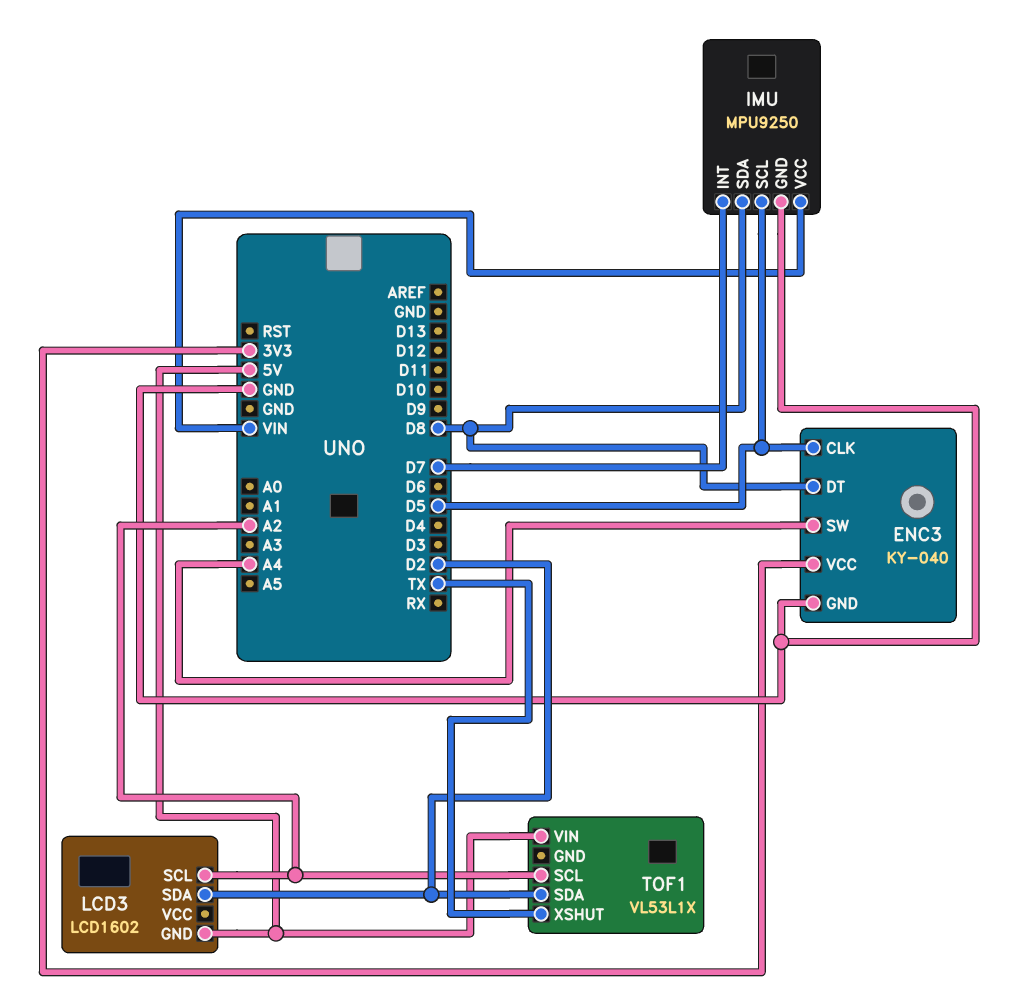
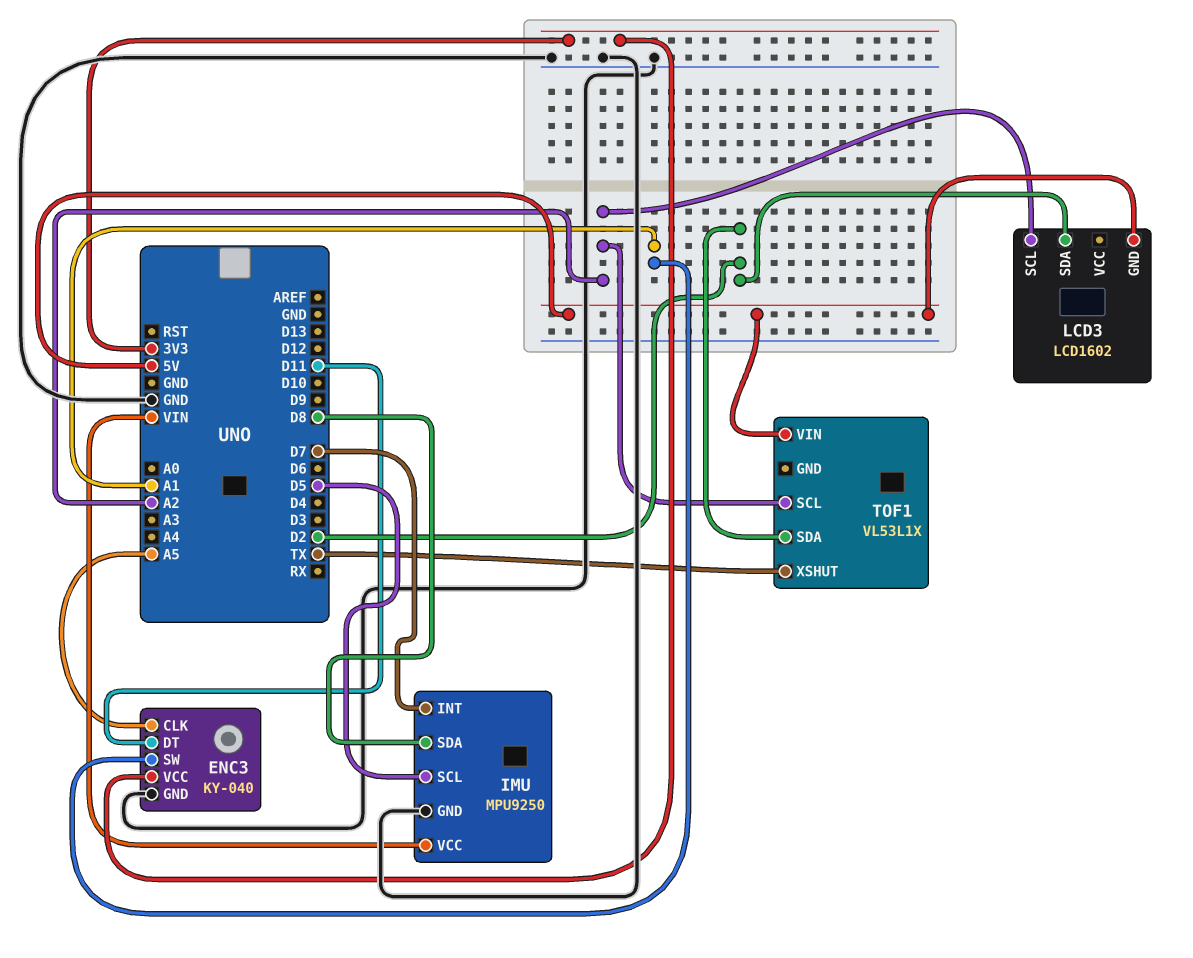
ENC3 pin CLK: D5 -> A5
ENC3 pin DT: D8 -> D11
ENC3 pin SW: A4 -> A1

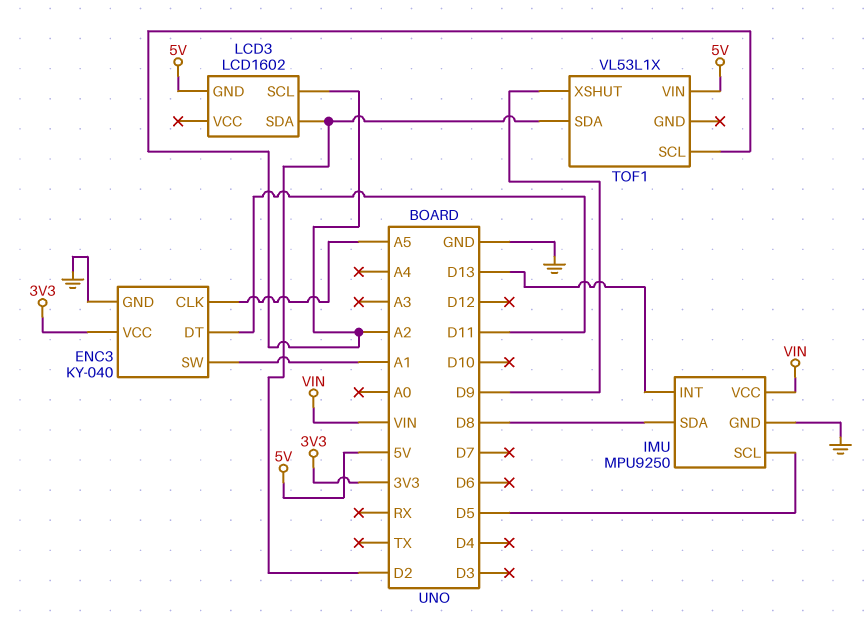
IMU pin INT: D7 -> D13
TOF1 pin XSHUT: TX -> D9

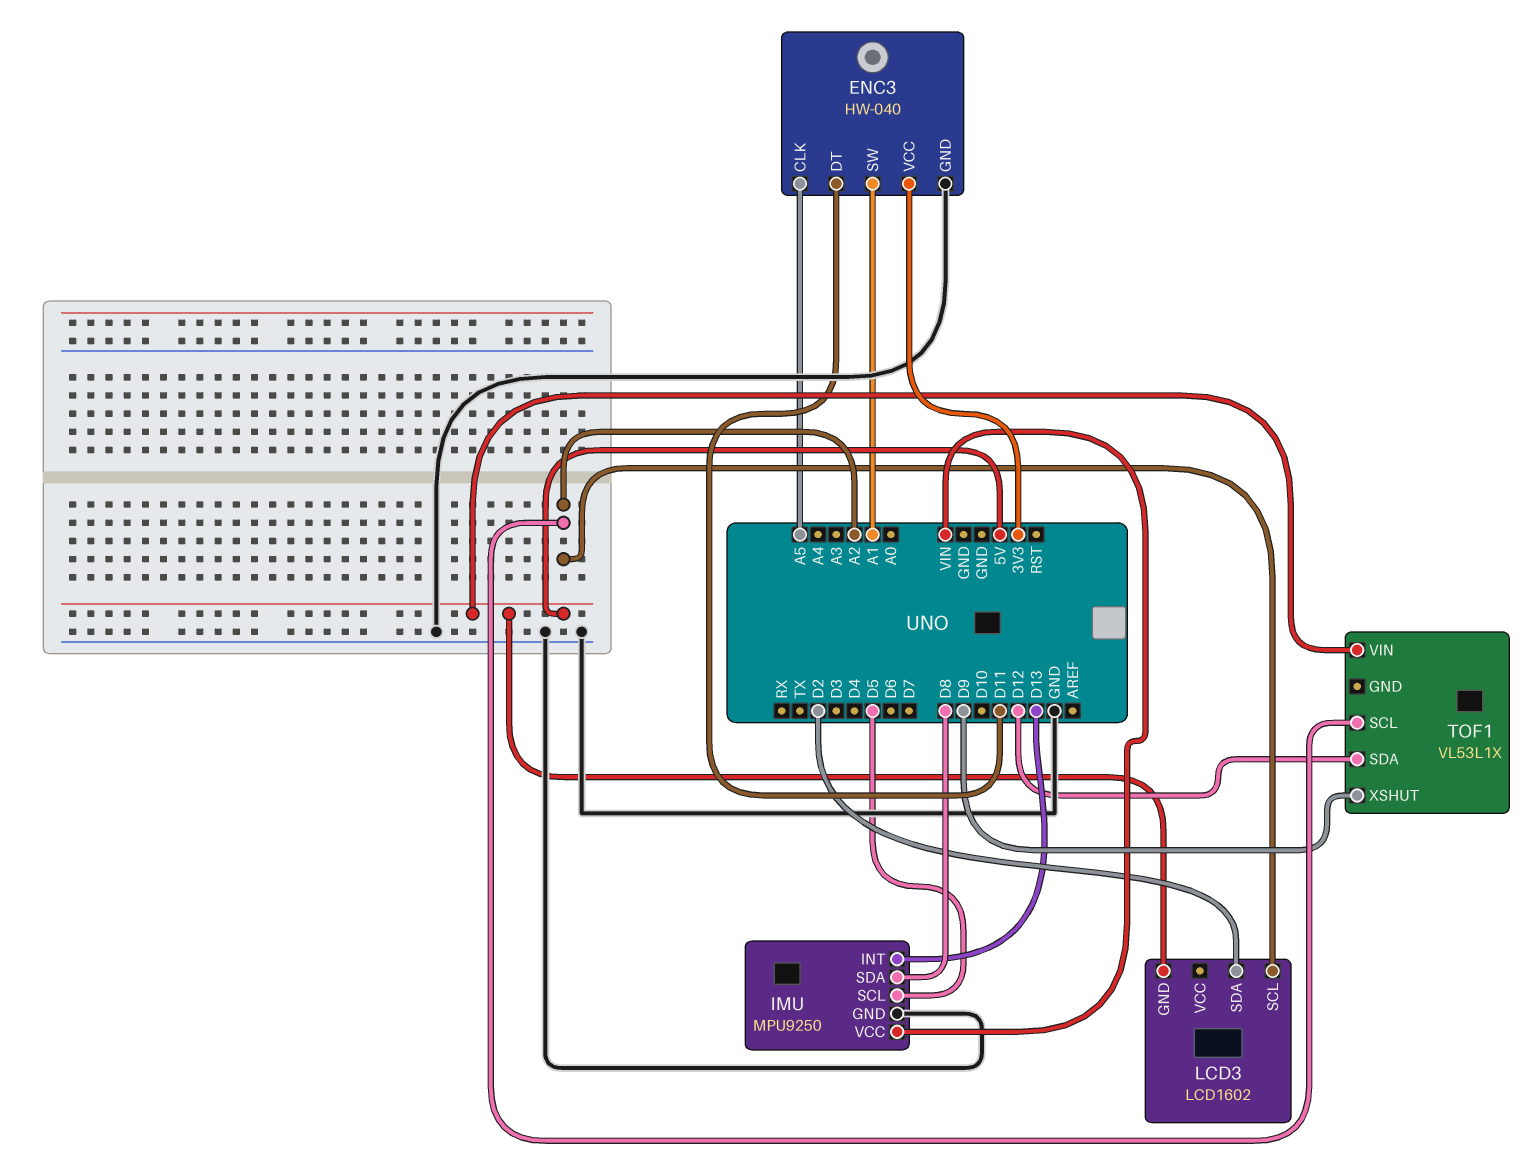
ENC3: KY-040 -> HW-040
TOF1 pin SDA: D2 -> D12

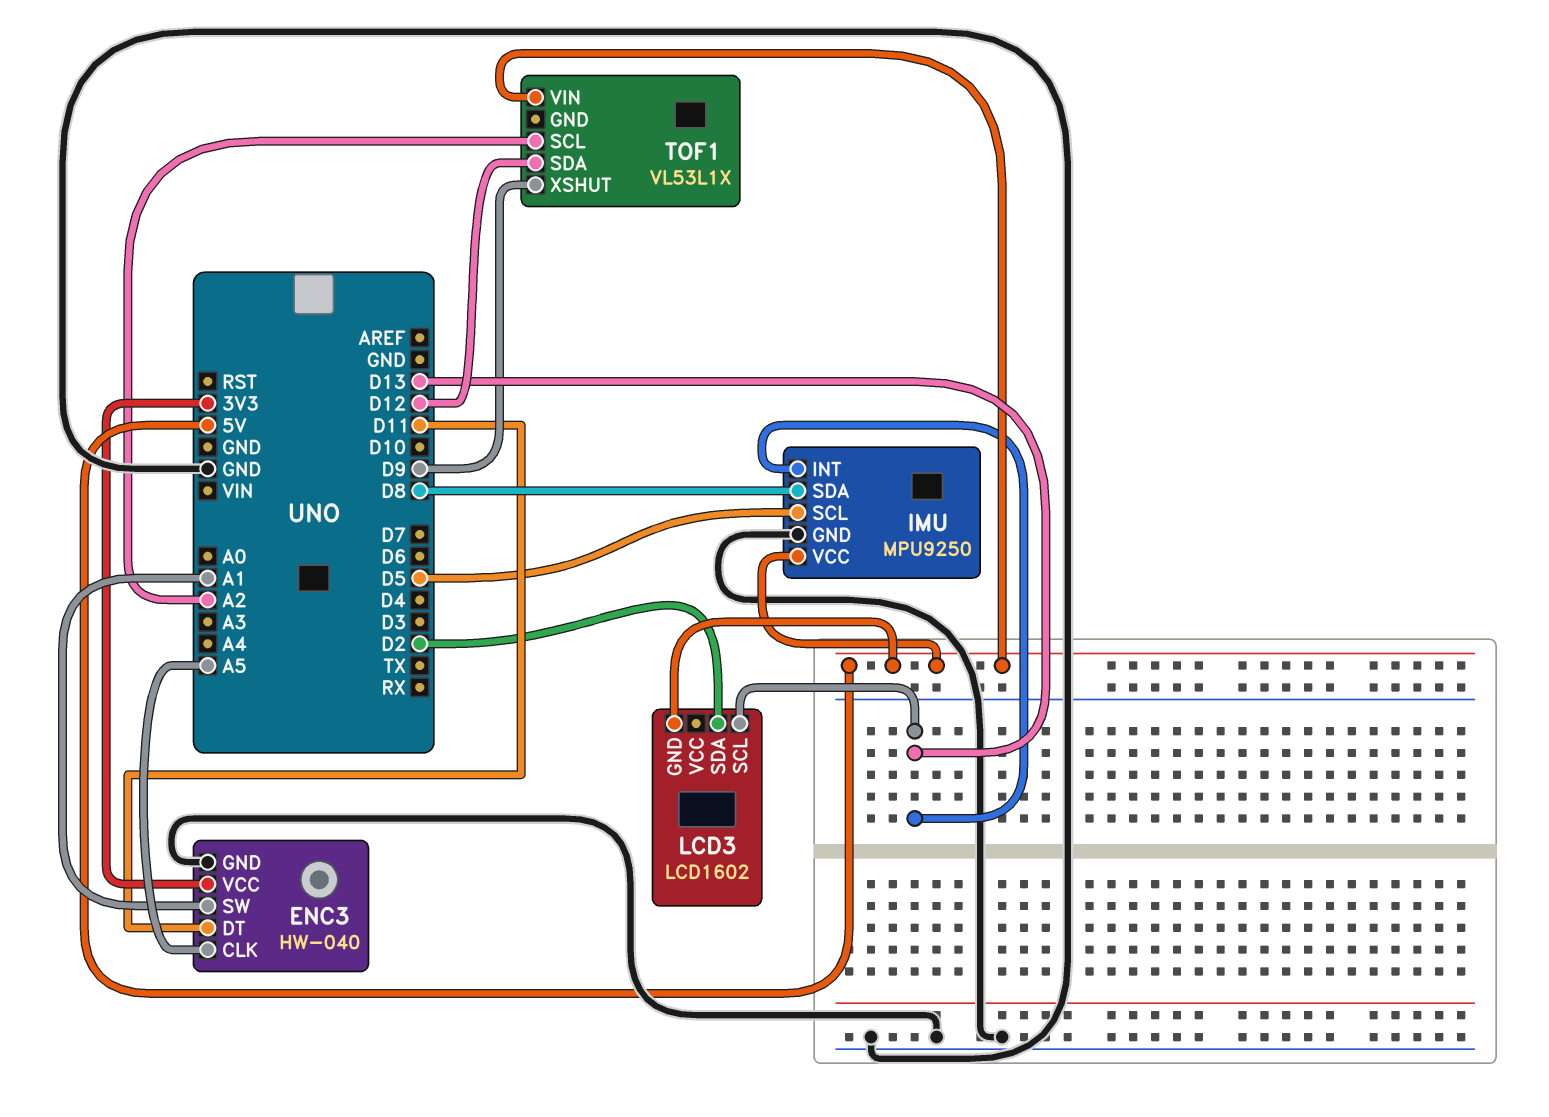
IMU pin VCC: VIN -> 5V
LCD3 pin SCL: A2 -> D13

